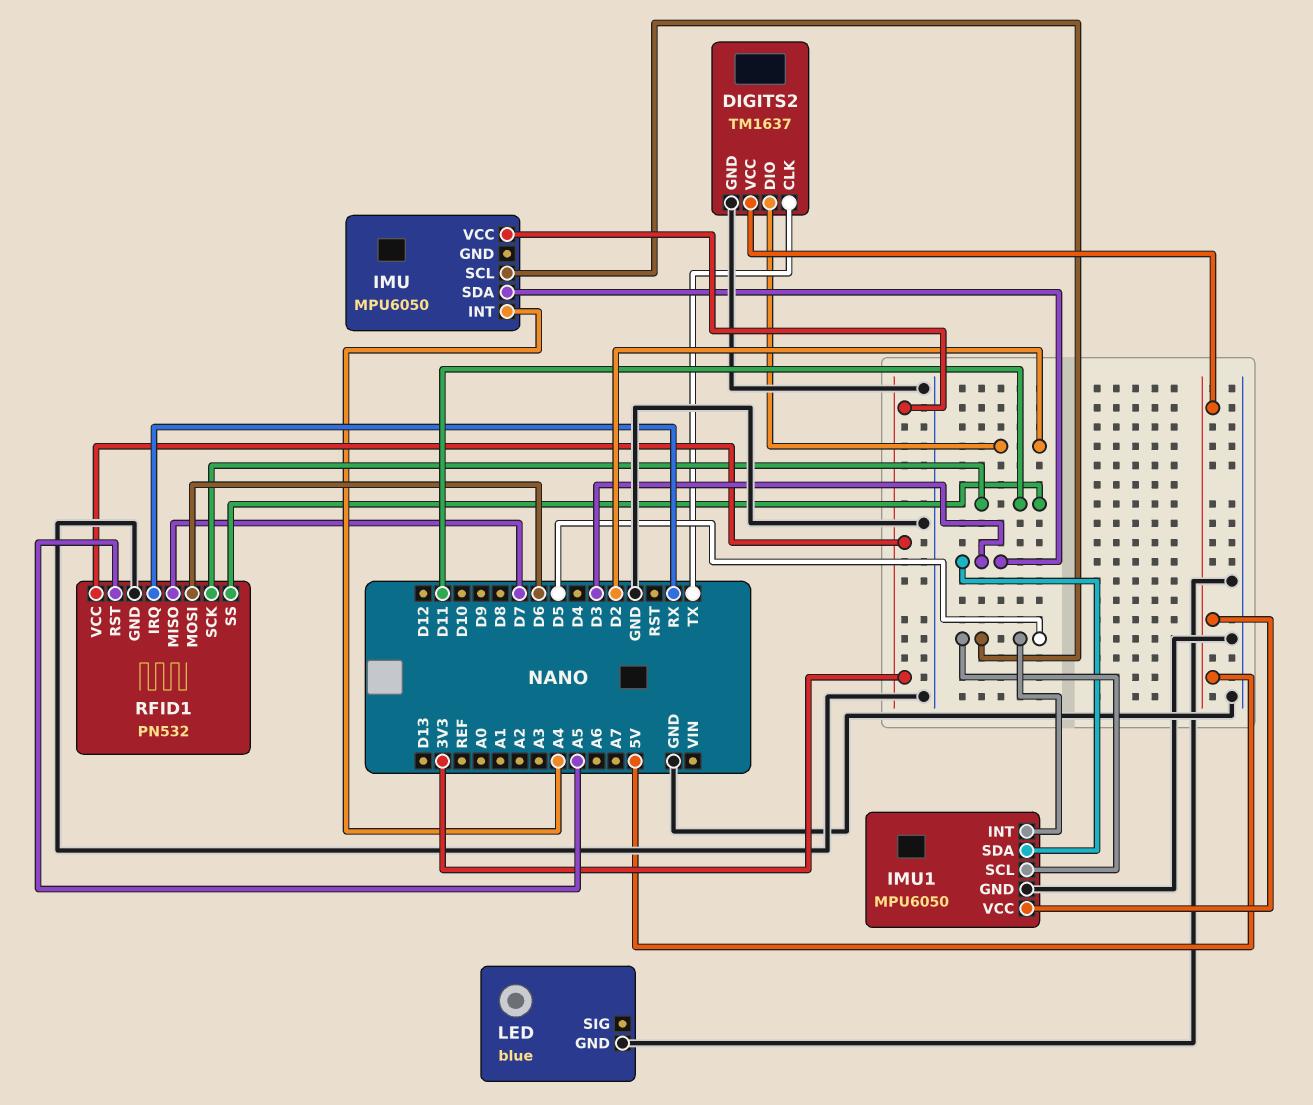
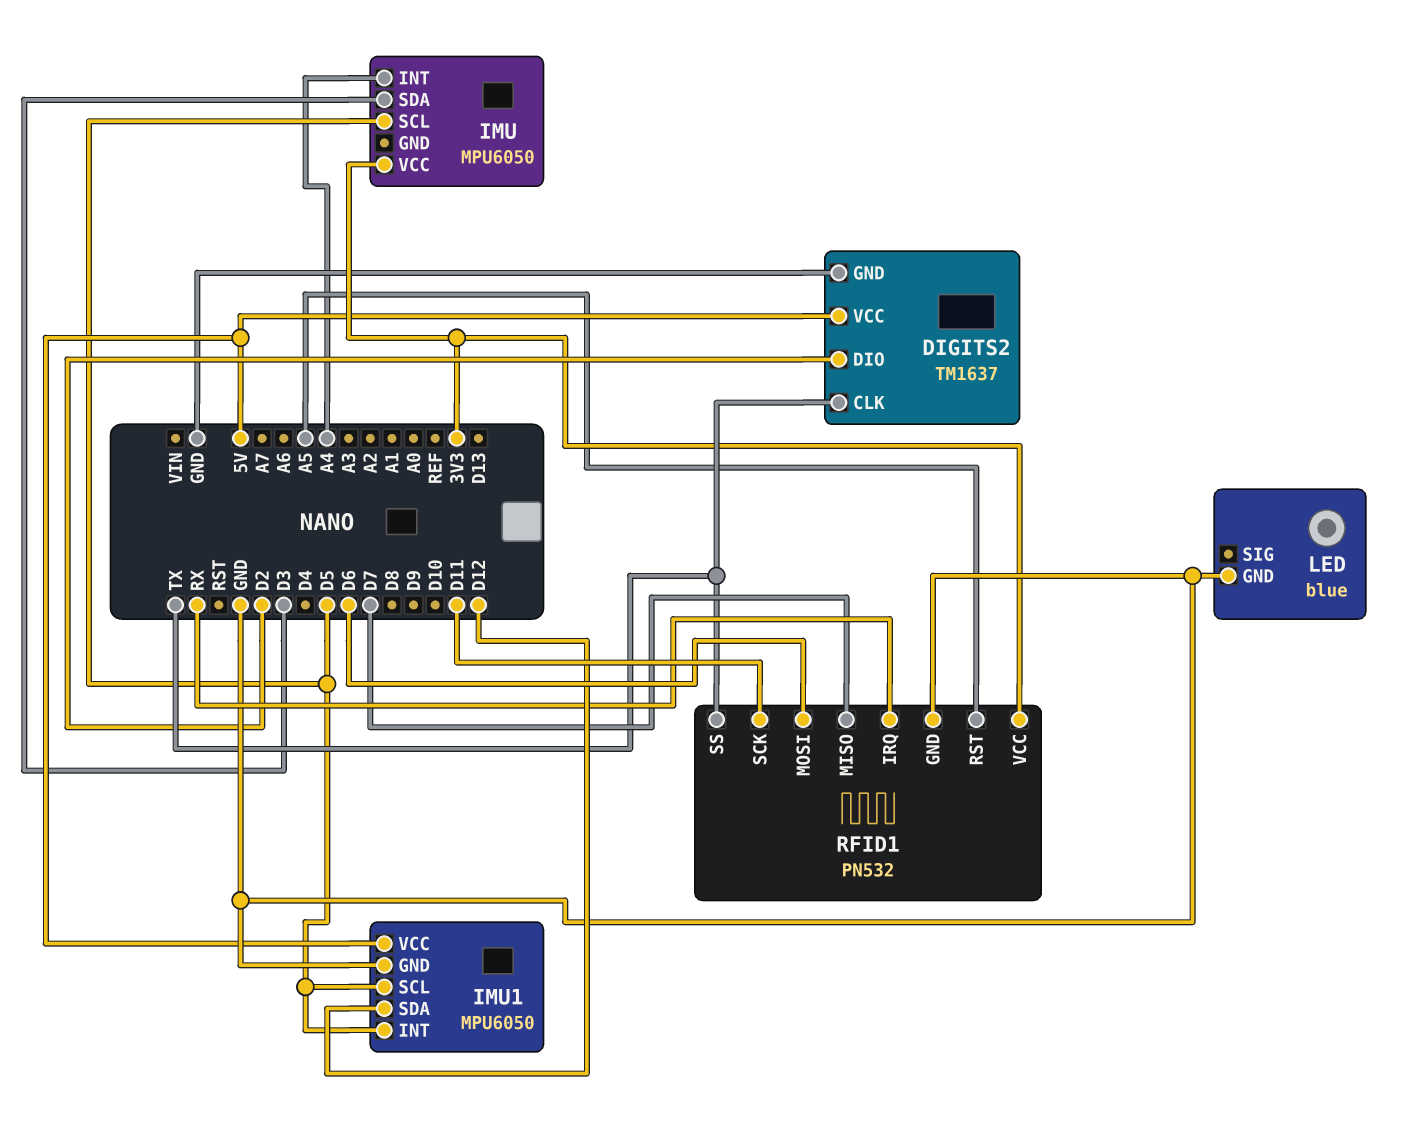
IMU1 pin SDA: D3 -> D12
RFID1 pin SS: D11 -> TX

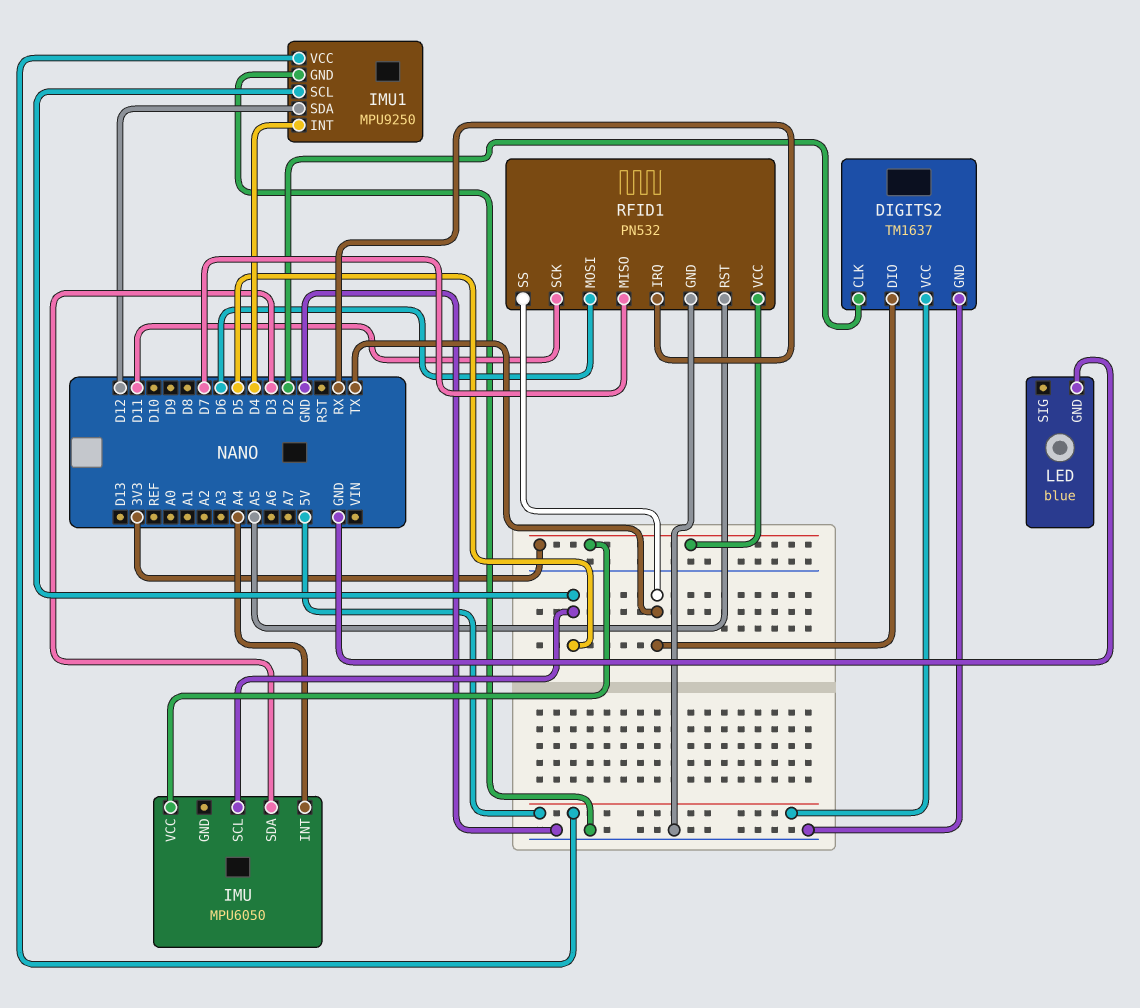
DIGITS2 pin CLK: TX -> D2
DIGITS2 pin DIO: D2 -> TX
IMU1: MPU6050 -> MPU9250
IMU1 pin INT: D5 -> D4

